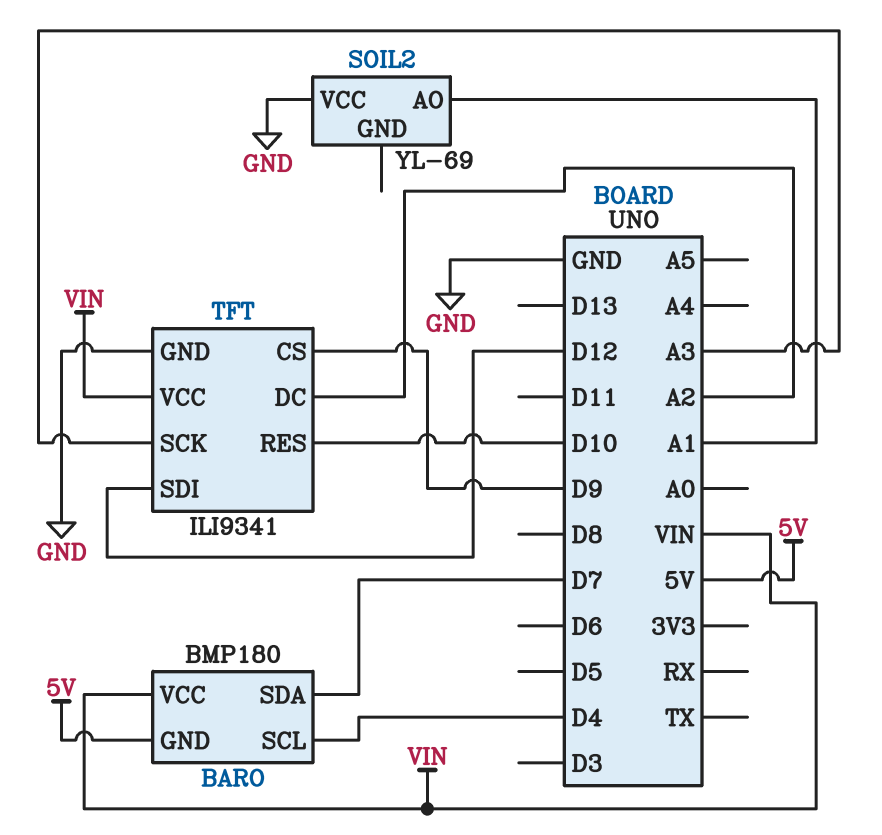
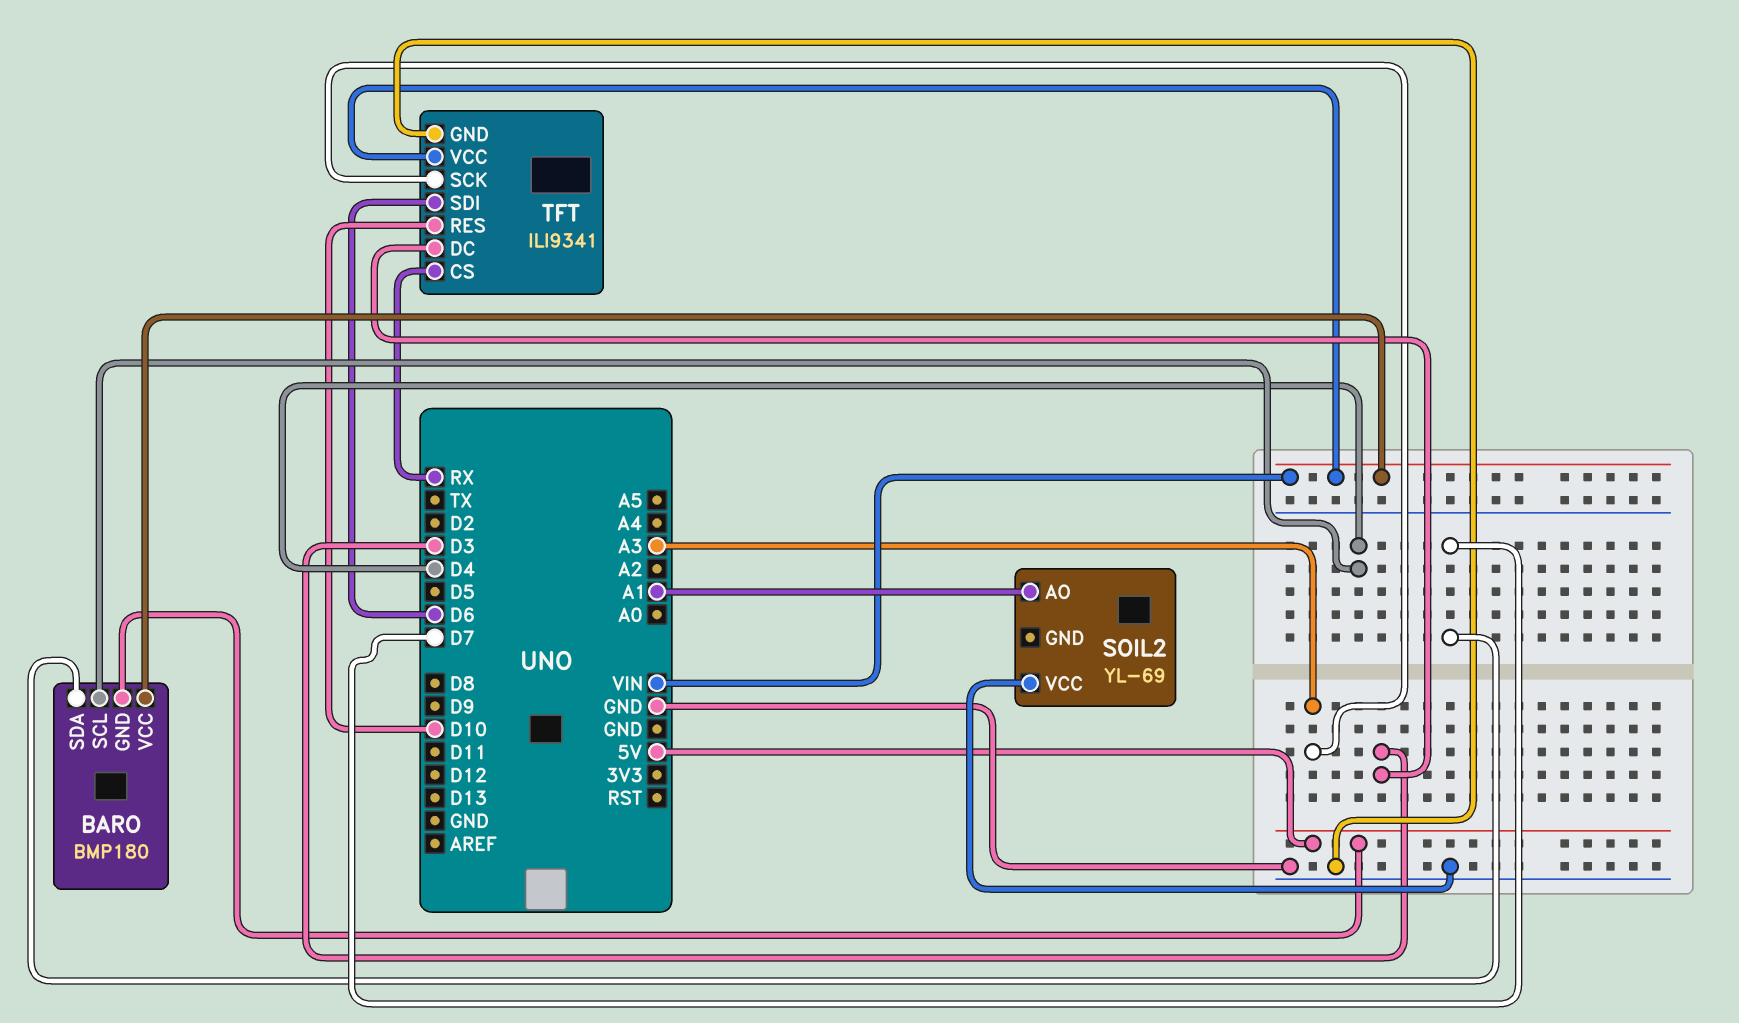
TFT pin CS: D9 -> RX
TFT pin DC: A2 -> D3
TFT pin SDI: D12 -> D6

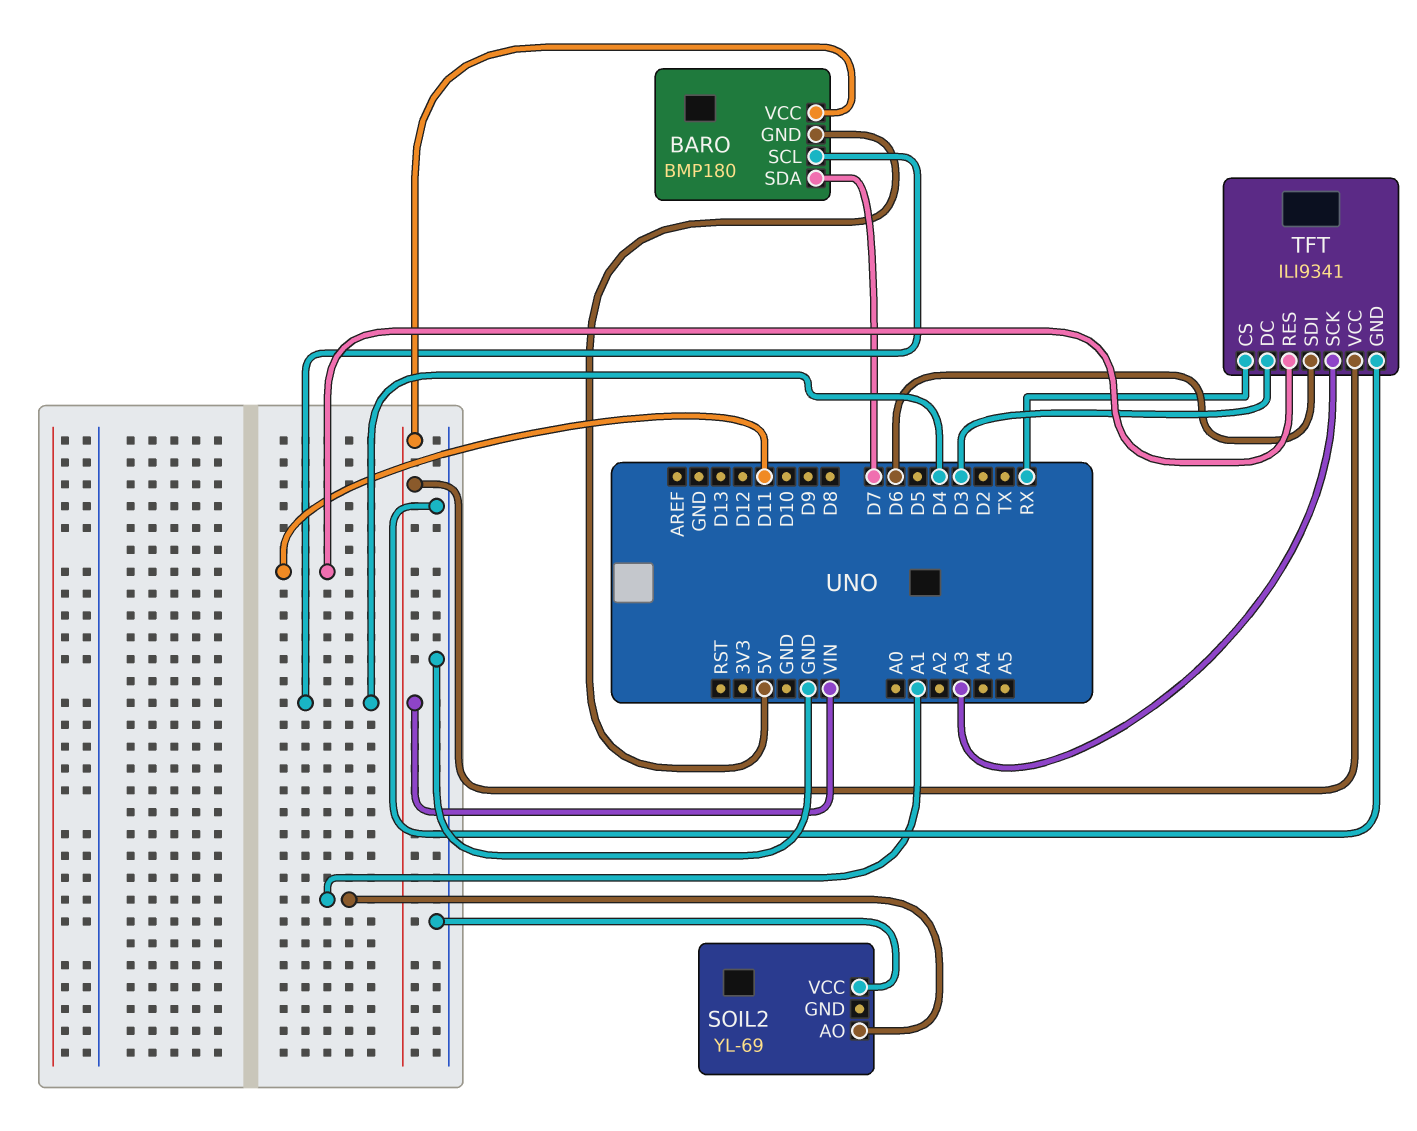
TFT pin RES: D10 -> D11

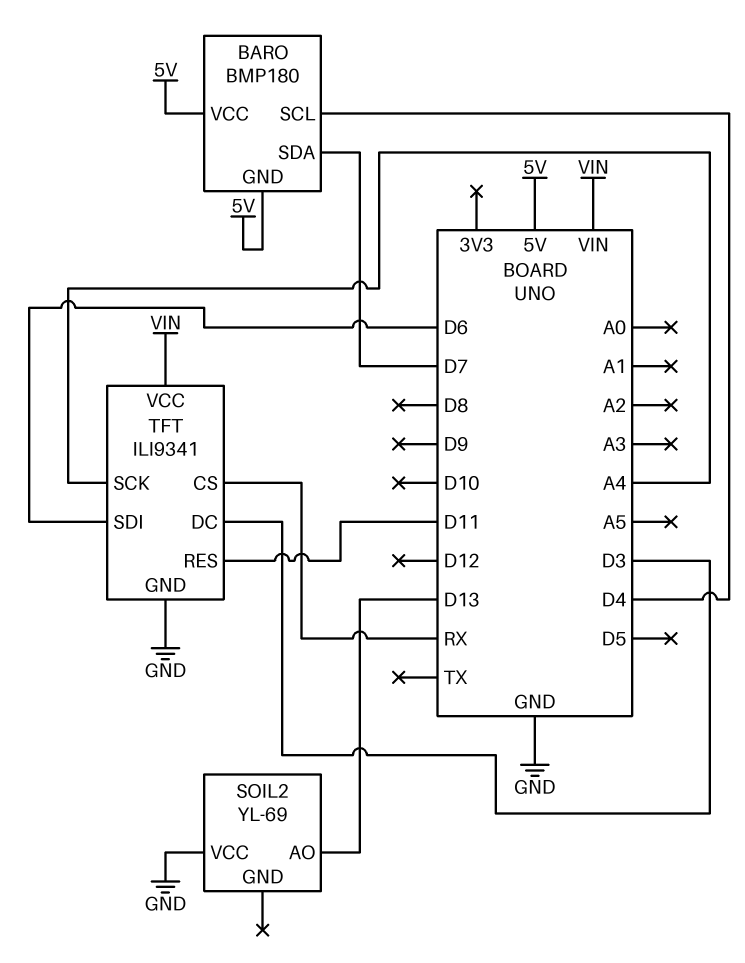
BARO pin VCC: VIN -> 5V
SOIL2 pin AO: A1 -> D13
TFT pin SCK: A3 -> A4

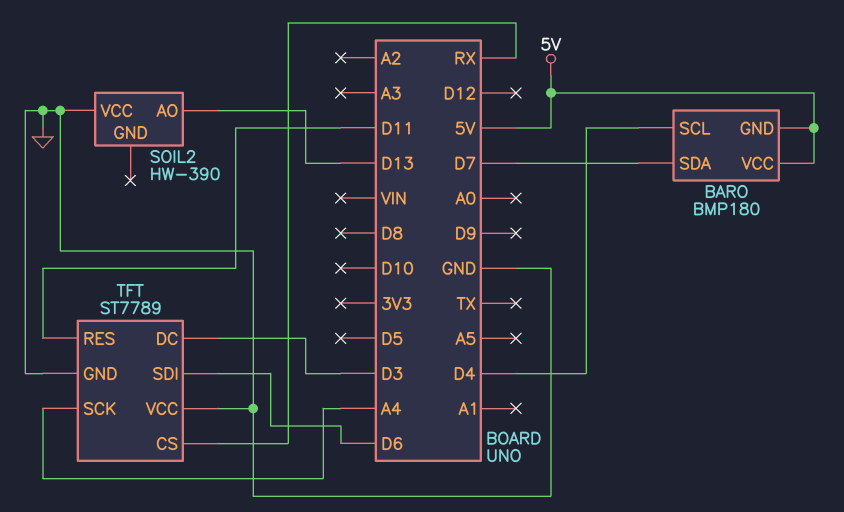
SOIL2: YL-69 -> HW-390
TFT: ILI9341 -> ST7789
TFT pin VCC: VIN -> GND

